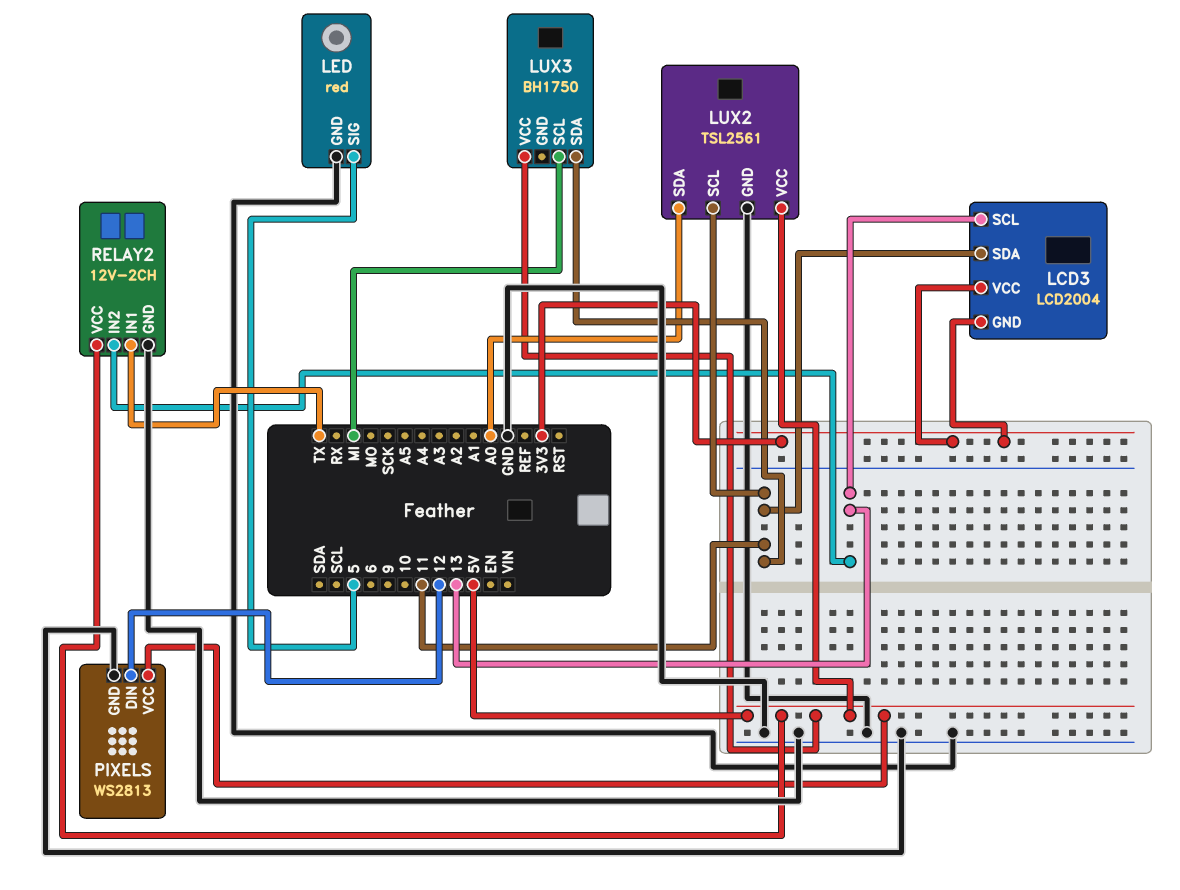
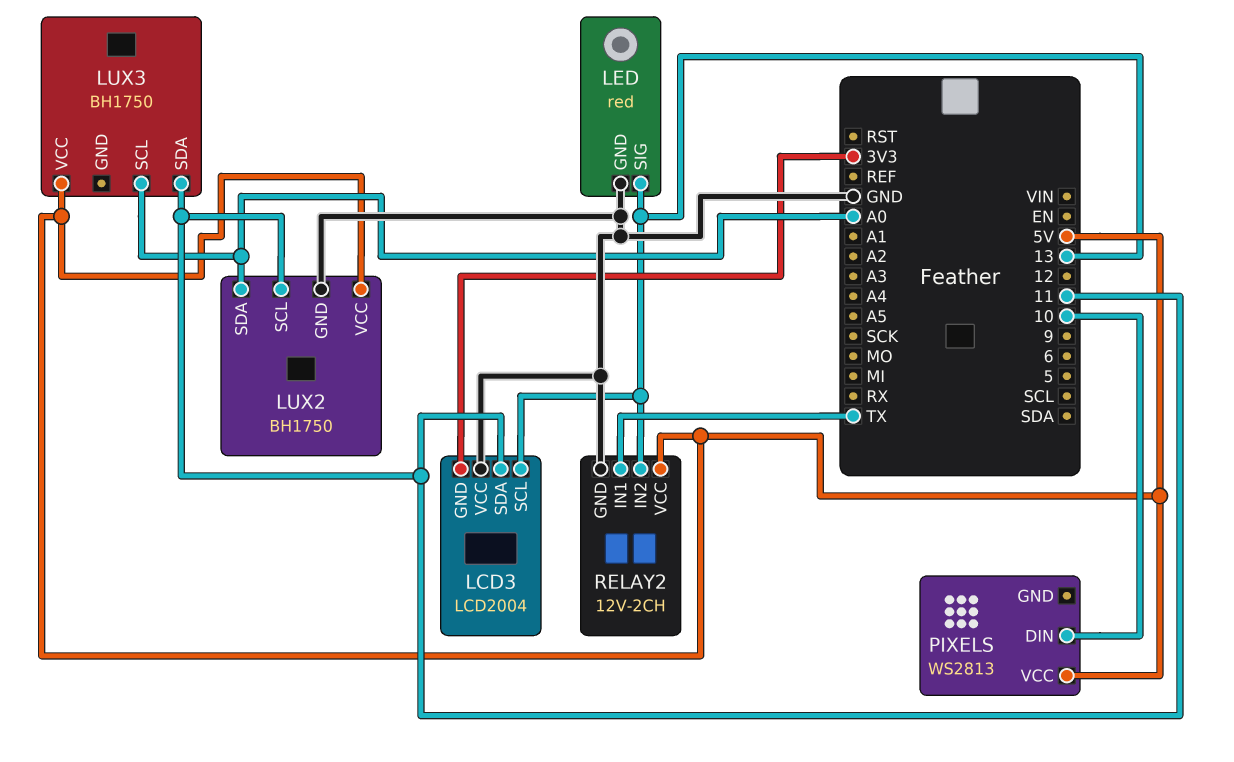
LCD3 pin VCC: 3V3 -> GND
LED pin SIG: 5 -> 13
LUX2: TSL2561 -> BH1750
LUX3 pin SCL: MI -> A0
PIXELS pin DIN: 12 -> 10
PIXELS pin GND: GND -> none

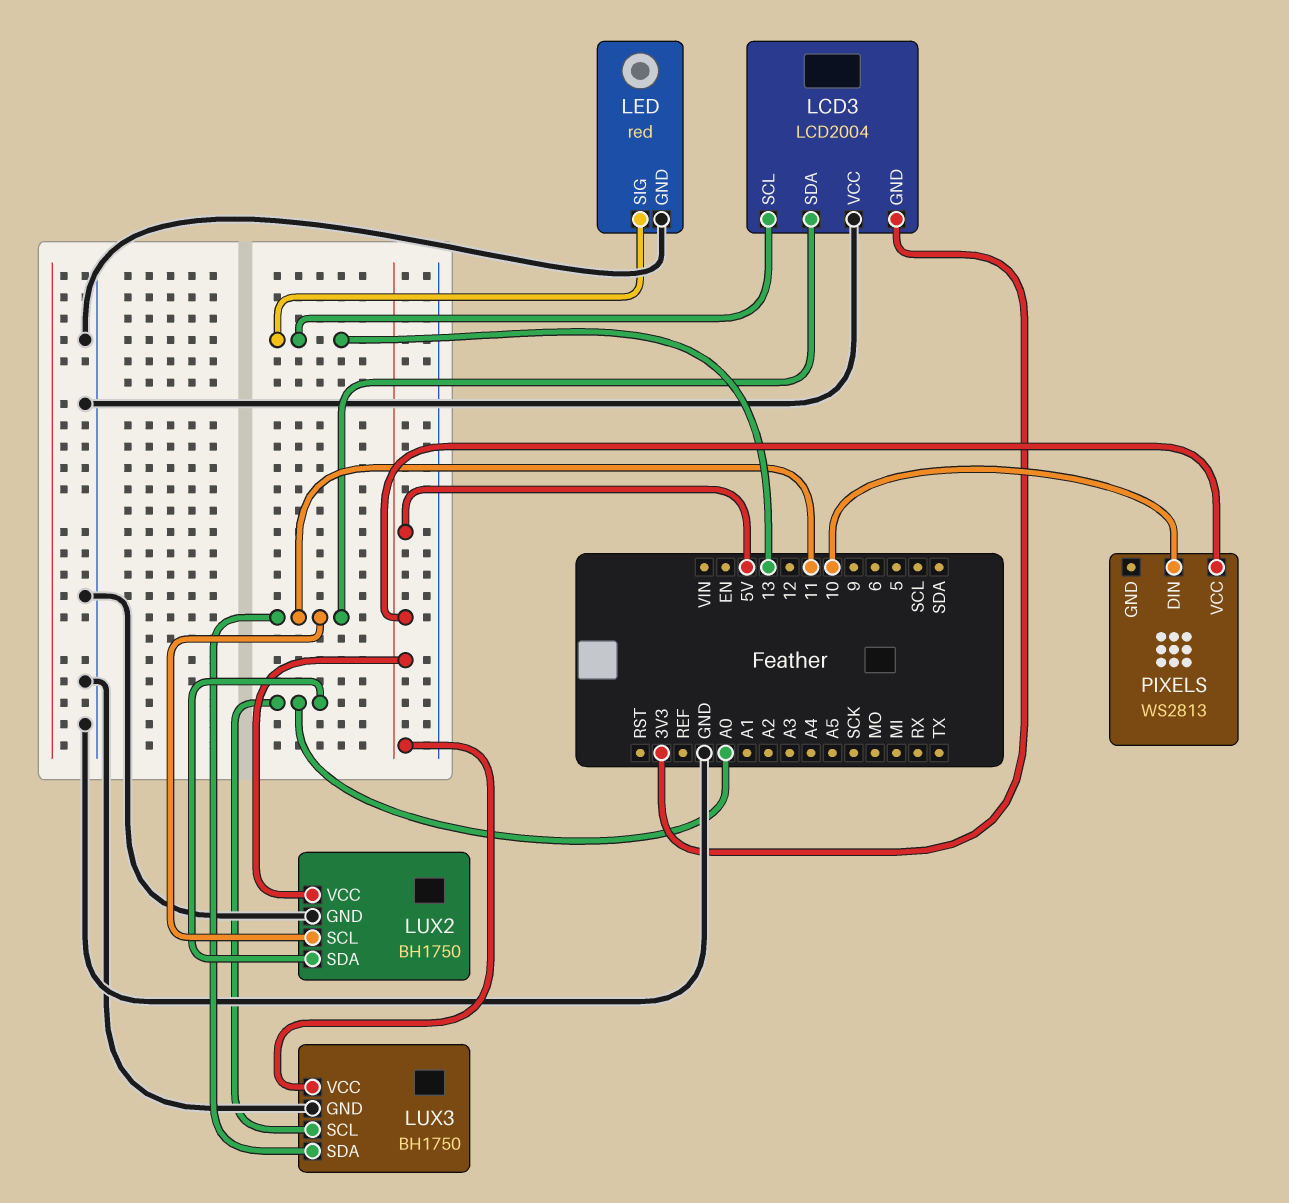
LUX3 pin GND: none -> GND
RELAY2: 12V-2CH -> none
RELAY2 pin GND: GND -> none
RELAY2 pin IN1: TX -> none
RELAY2 pin IN2: 13 -> none
RELAY2 pin VCC: 5V -> none

